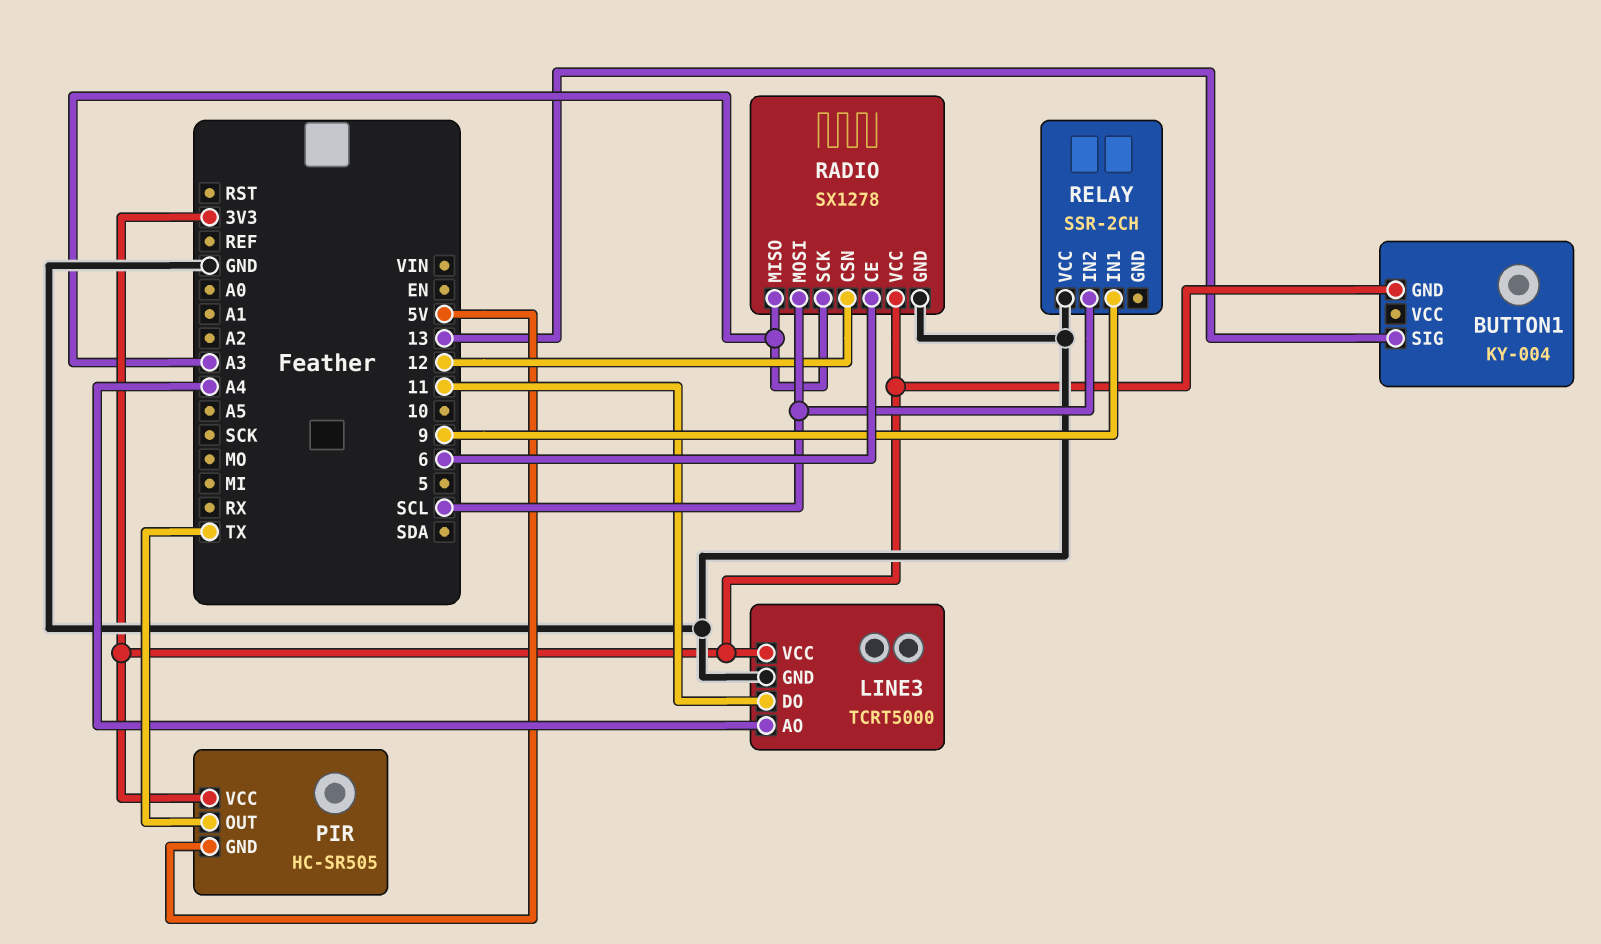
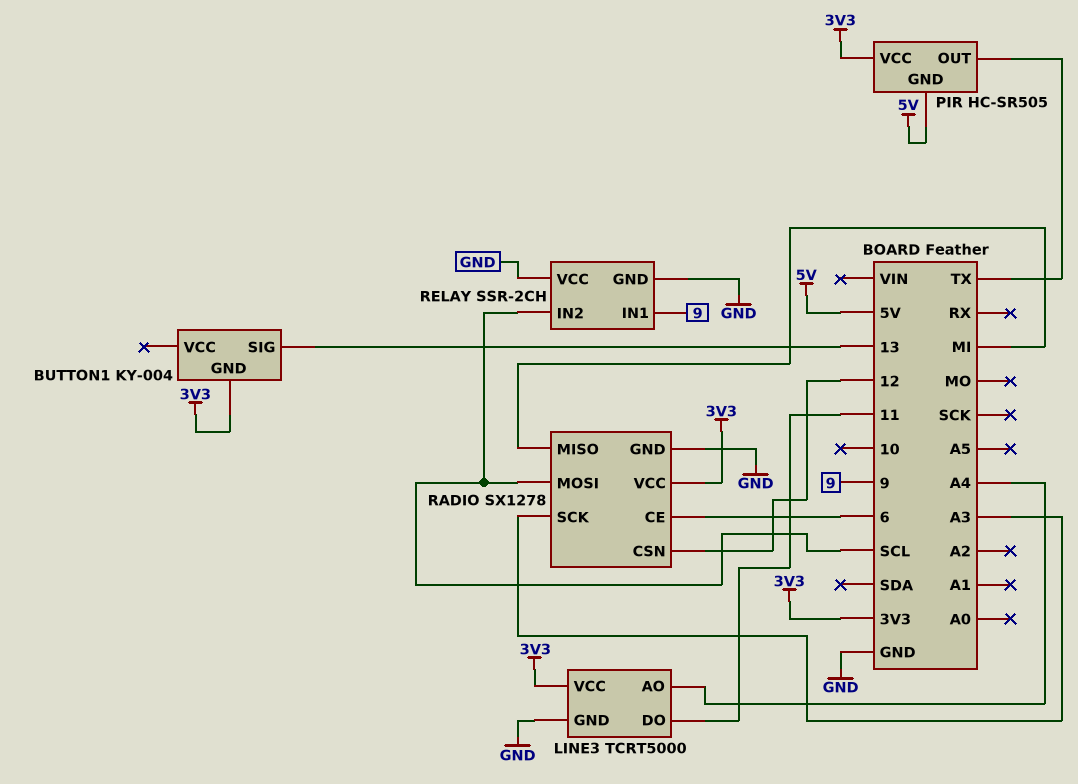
RADIO pin MISO: A3 -> MI
RELAY pin GND: none -> GND

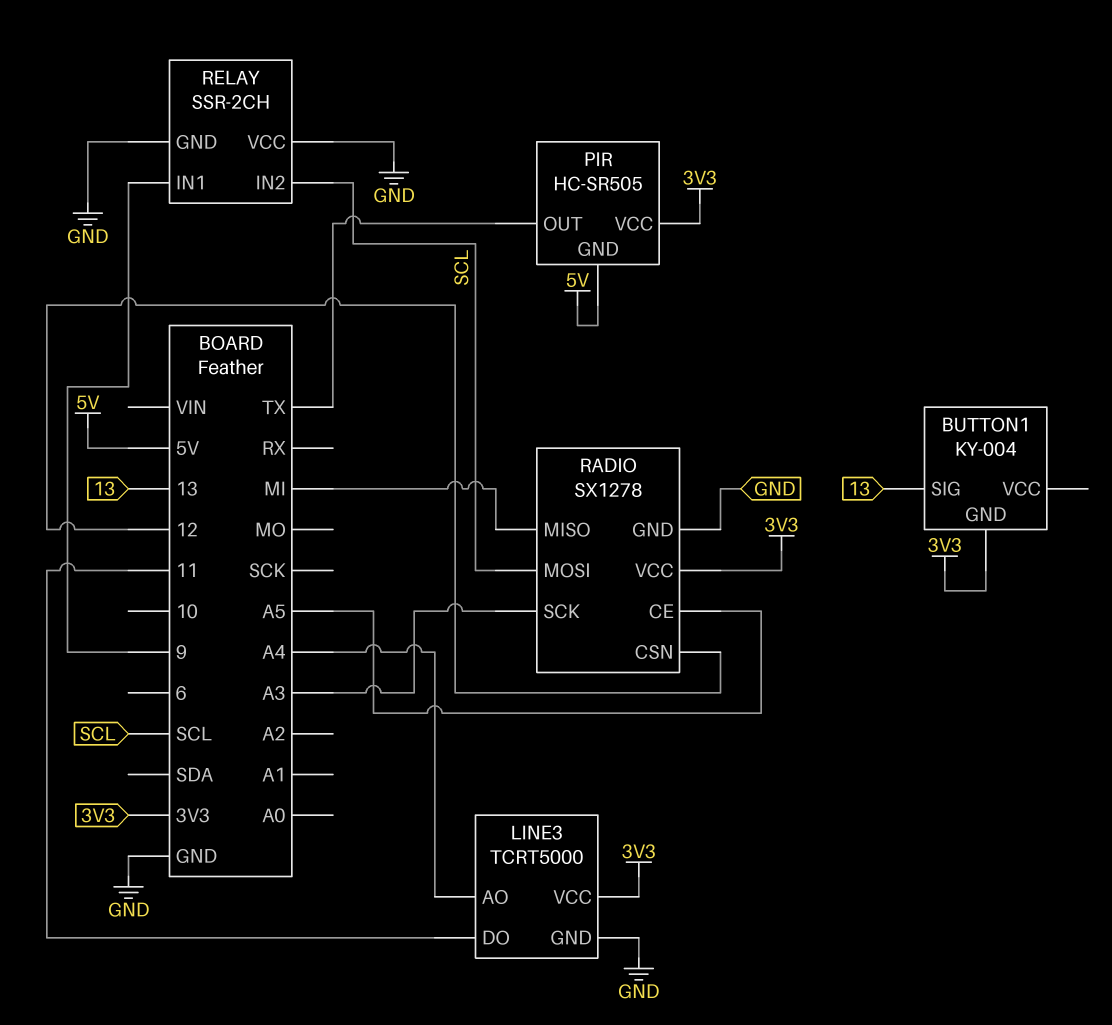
RADIO pin CE: 6 -> A5

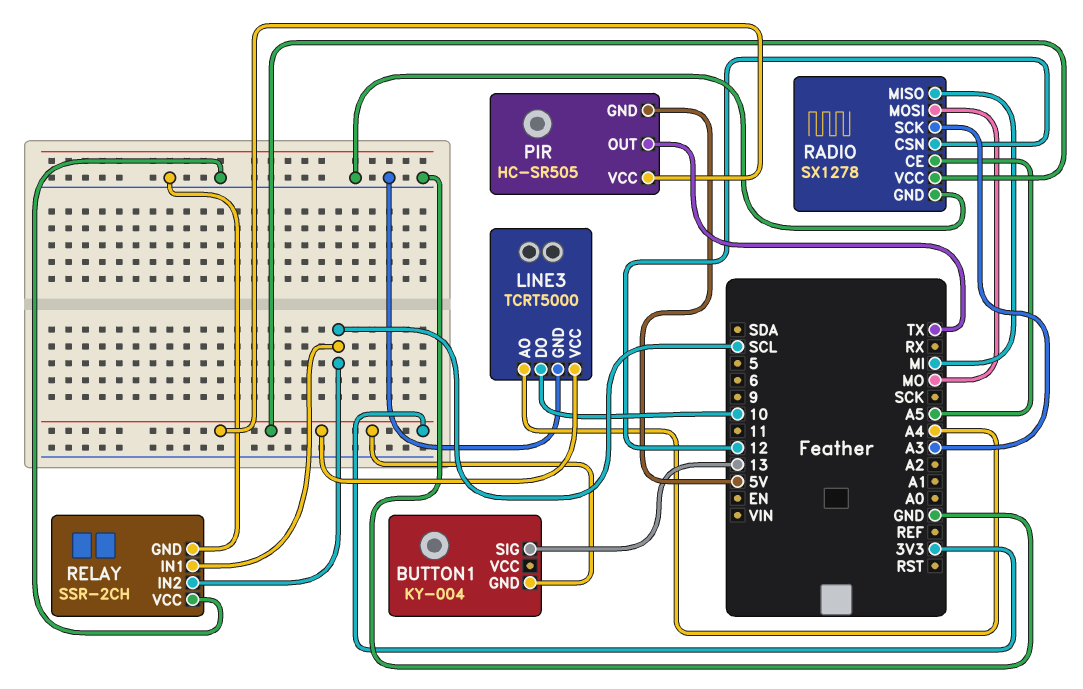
LINE3 pin DO: 11 -> 10
RADIO pin MOSI: SCL -> MO
RELAY pin IN1: 9 -> SCL

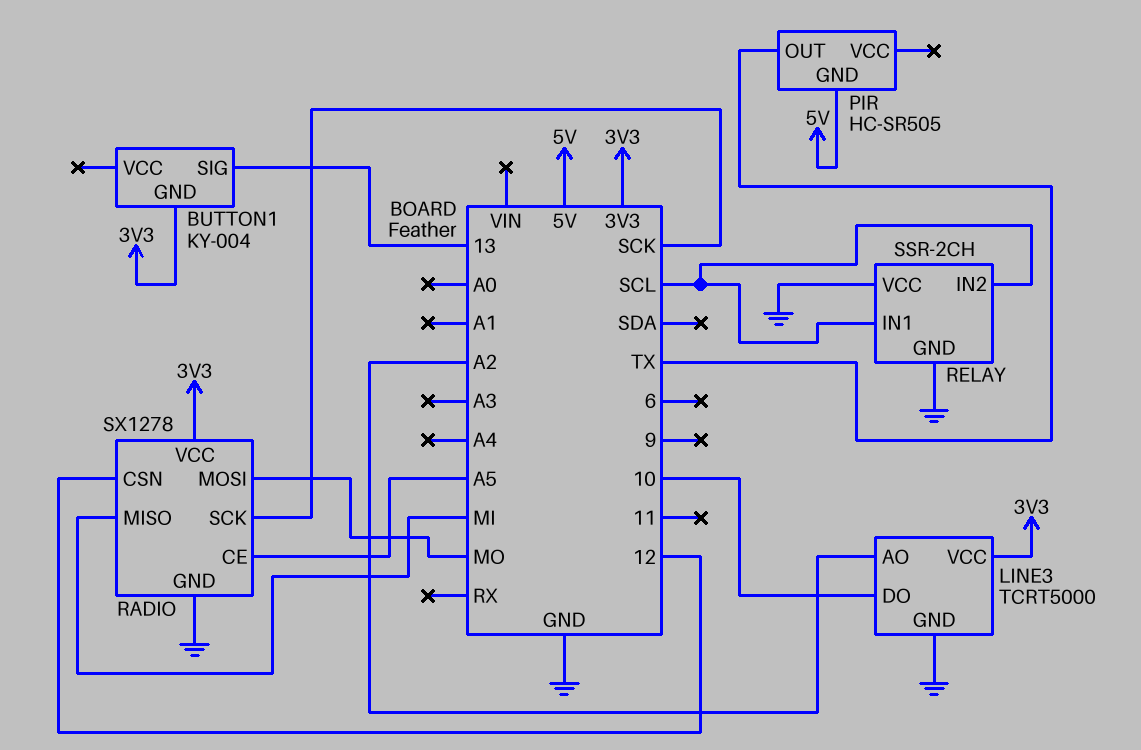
LINE3 pin AO: A4 -> A2
PIR pin VCC: 3V3 -> none
RADIO pin SCK: A3 -> SCK

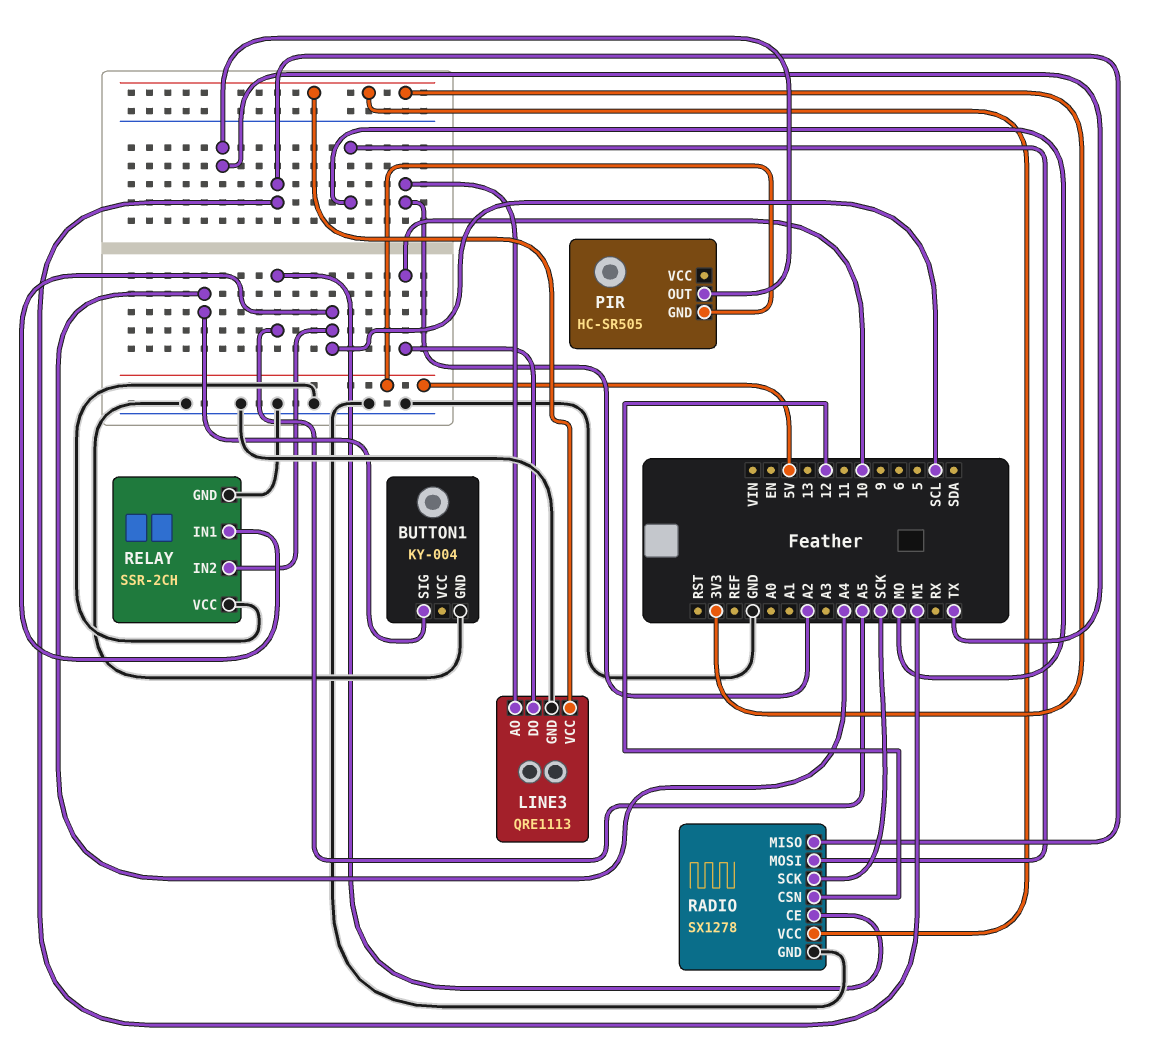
BUTTON1 pin GND: 3V3 -> GND
BUTTON1 pin SIG: 13 -> A4
LINE3: TCRT5000 -> QRE1113

